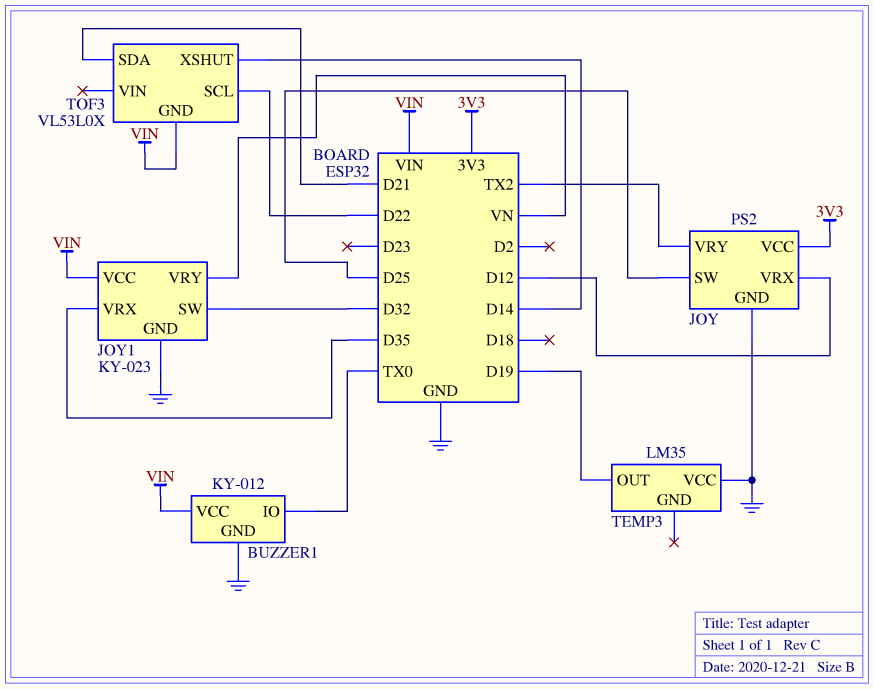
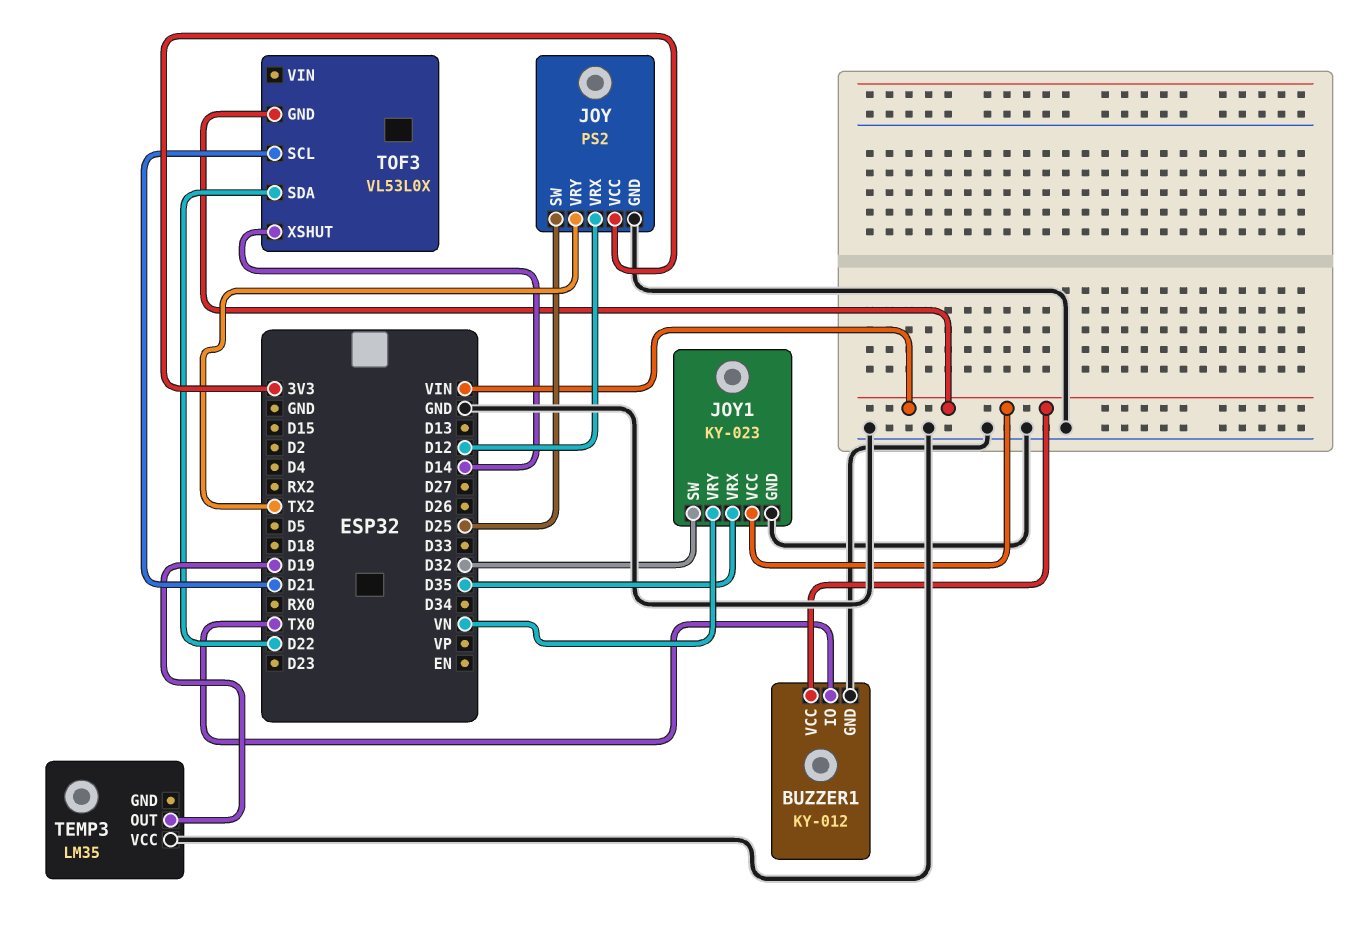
TOF3 pin SCL: D22 -> D21
TOF3 pin SDA: D21 -> D22

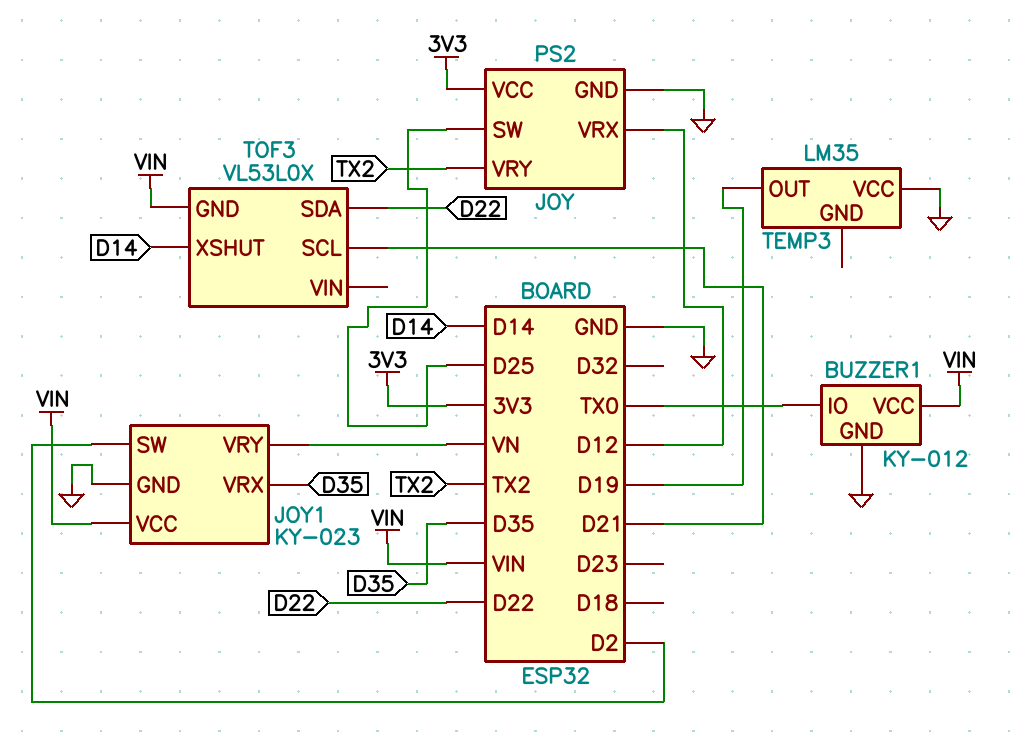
JOY1 pin SW: D32 -> D2

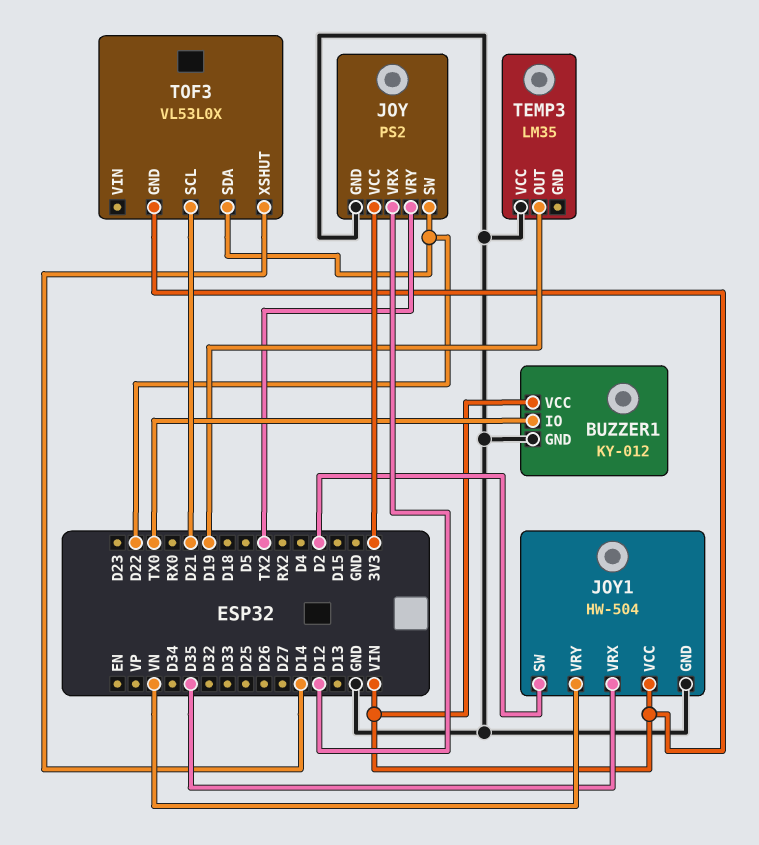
JOY pin SW: D25 -> D22
JOY1: KY-023 -> HW-504

